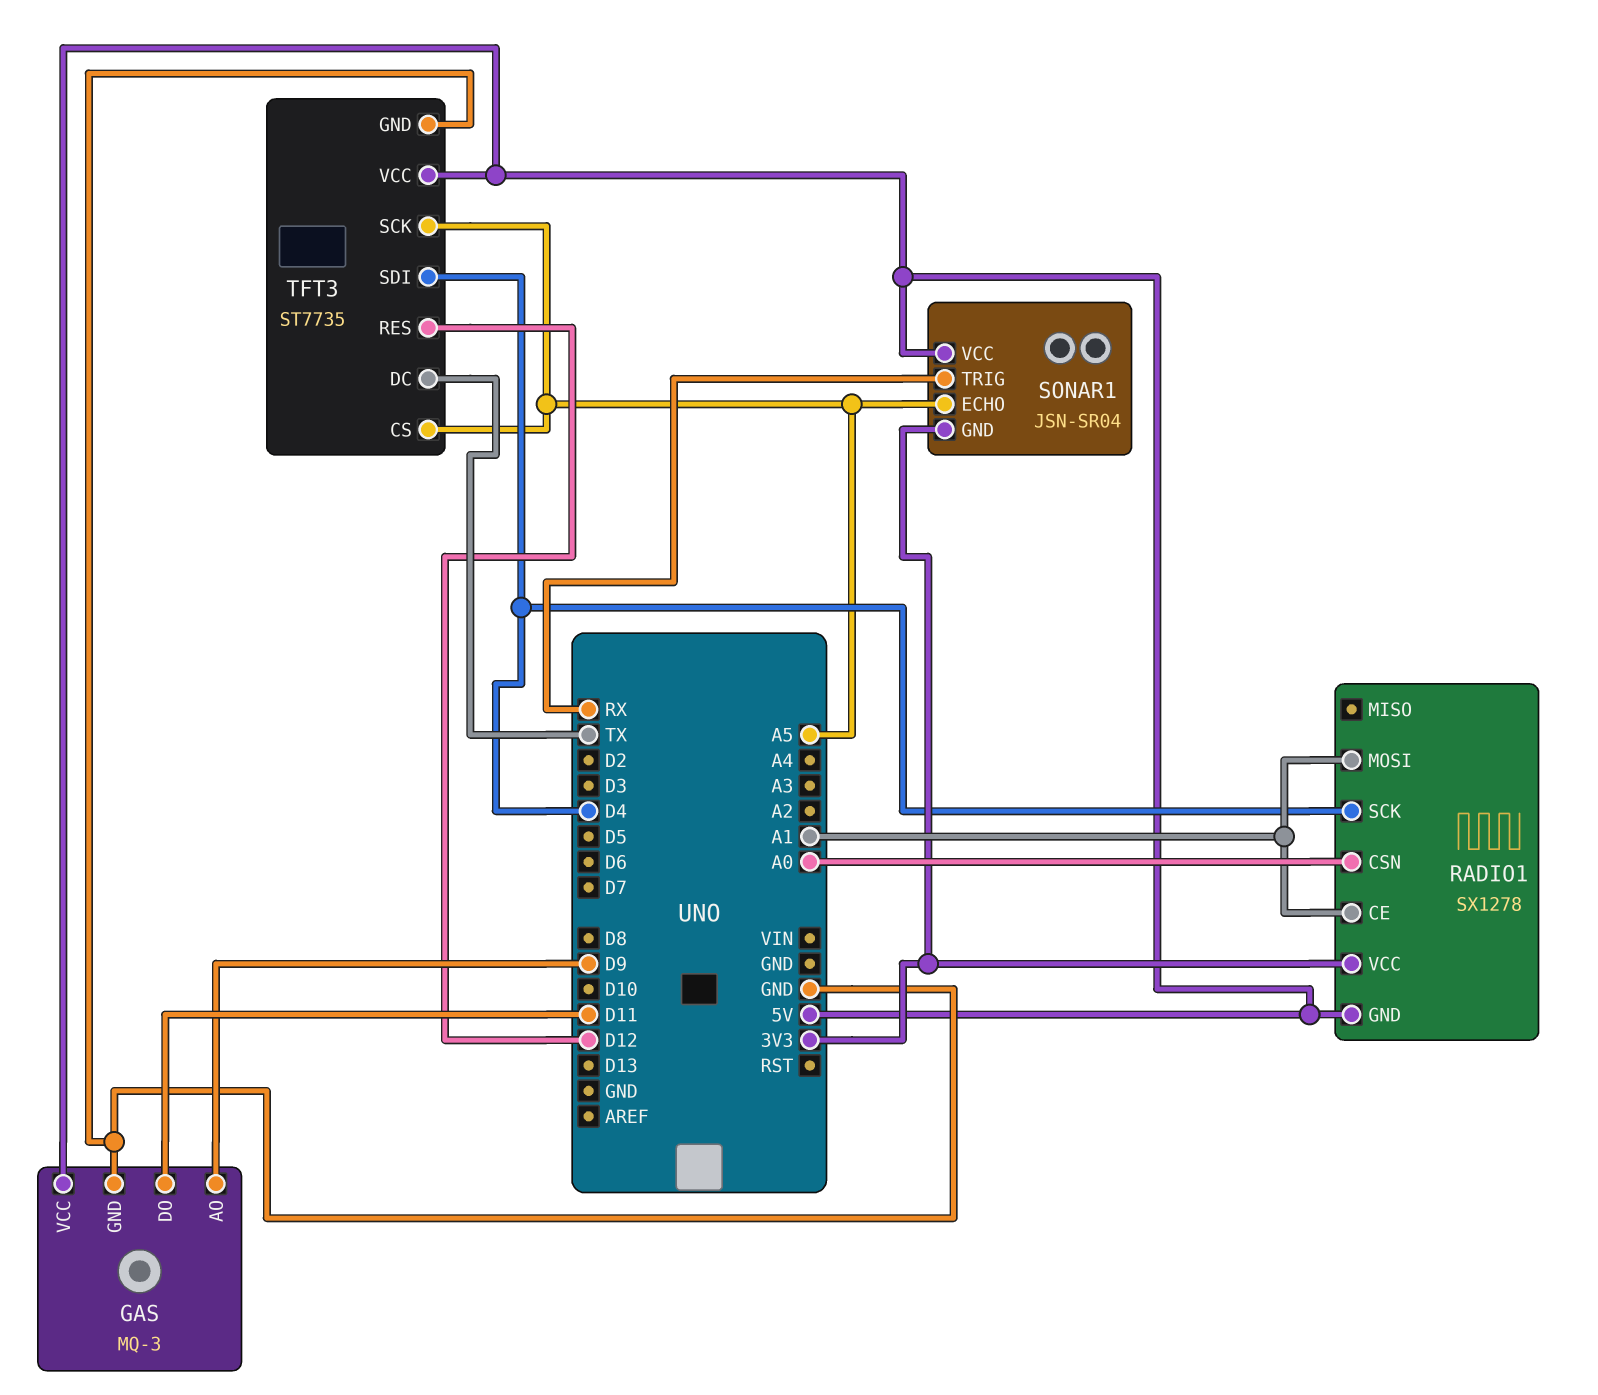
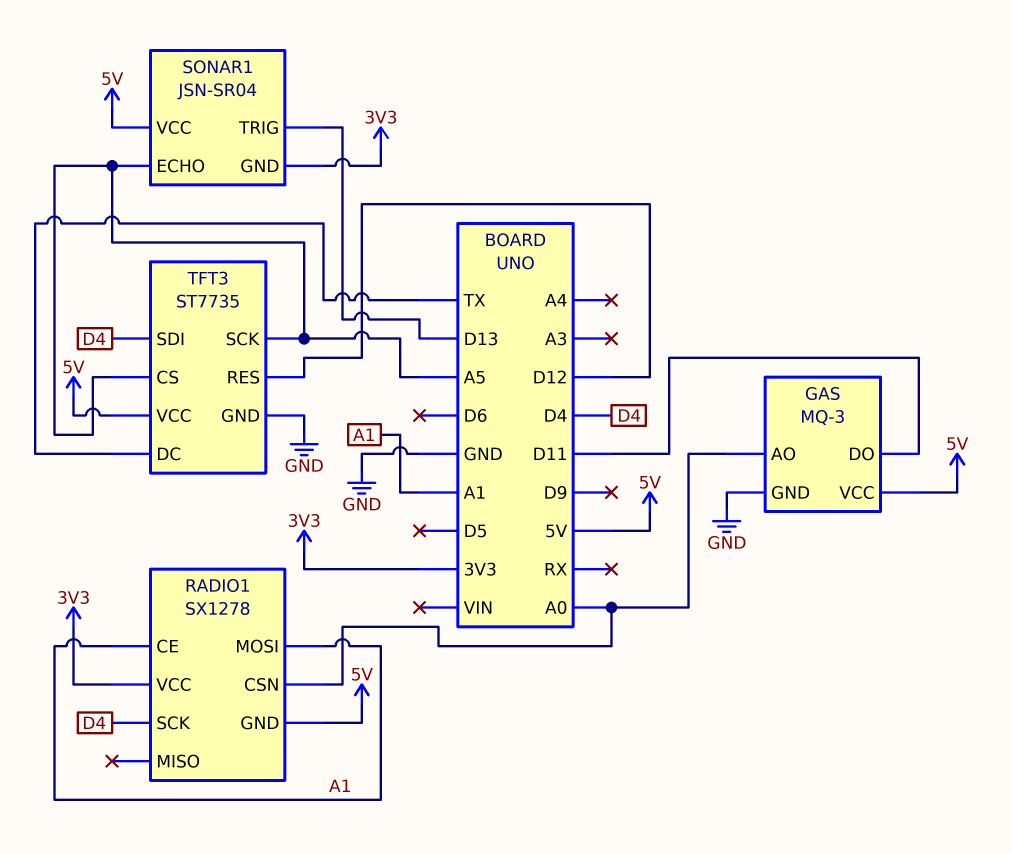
GAS pin AO: D9 -> A0
SONAR1 pin TRIG: RX -> D13

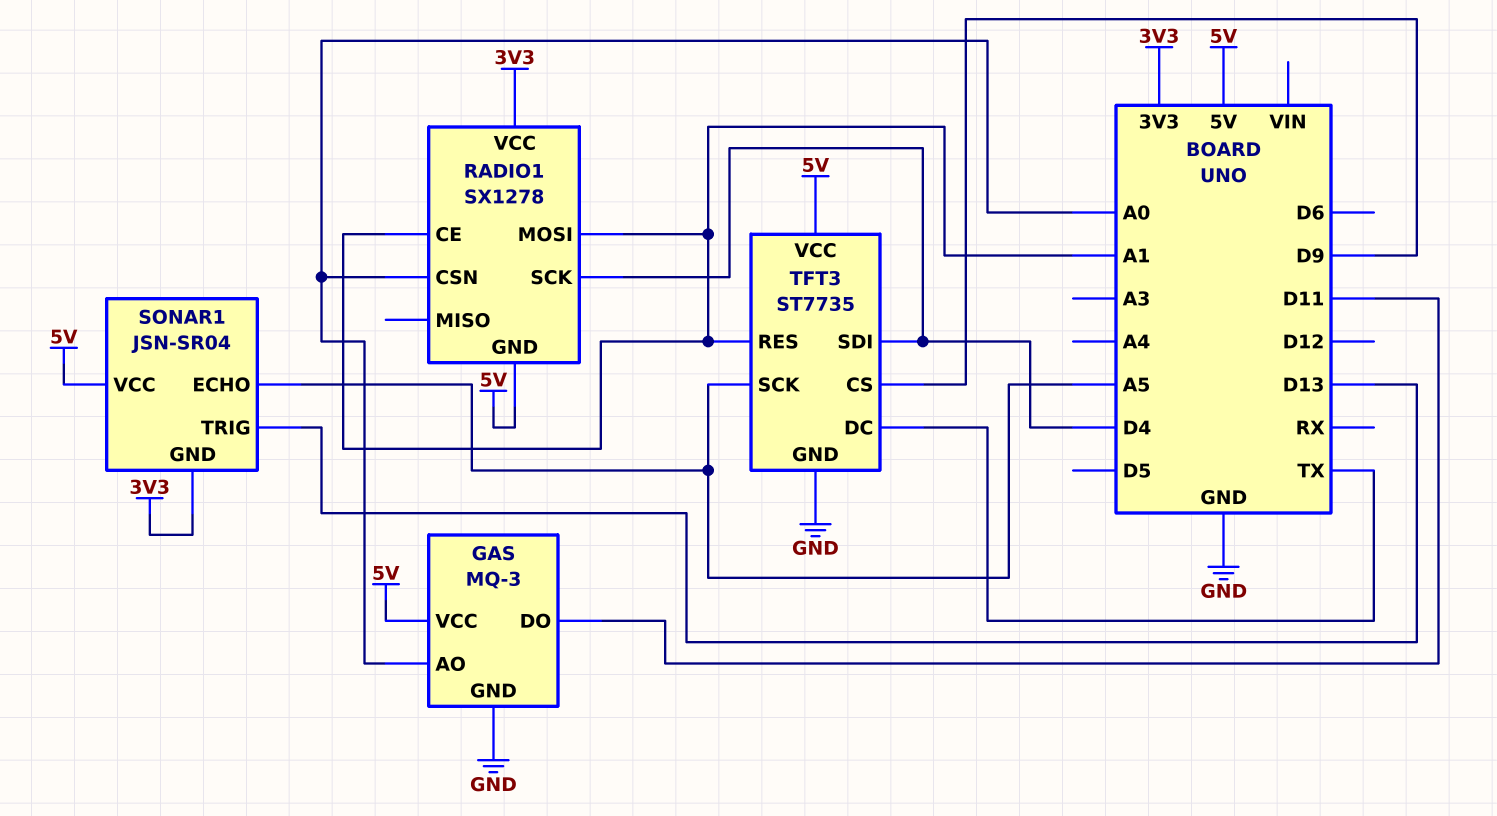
TFT3 pin CS: A5 -> D9
TFT3 pin RES: D12 -> A1

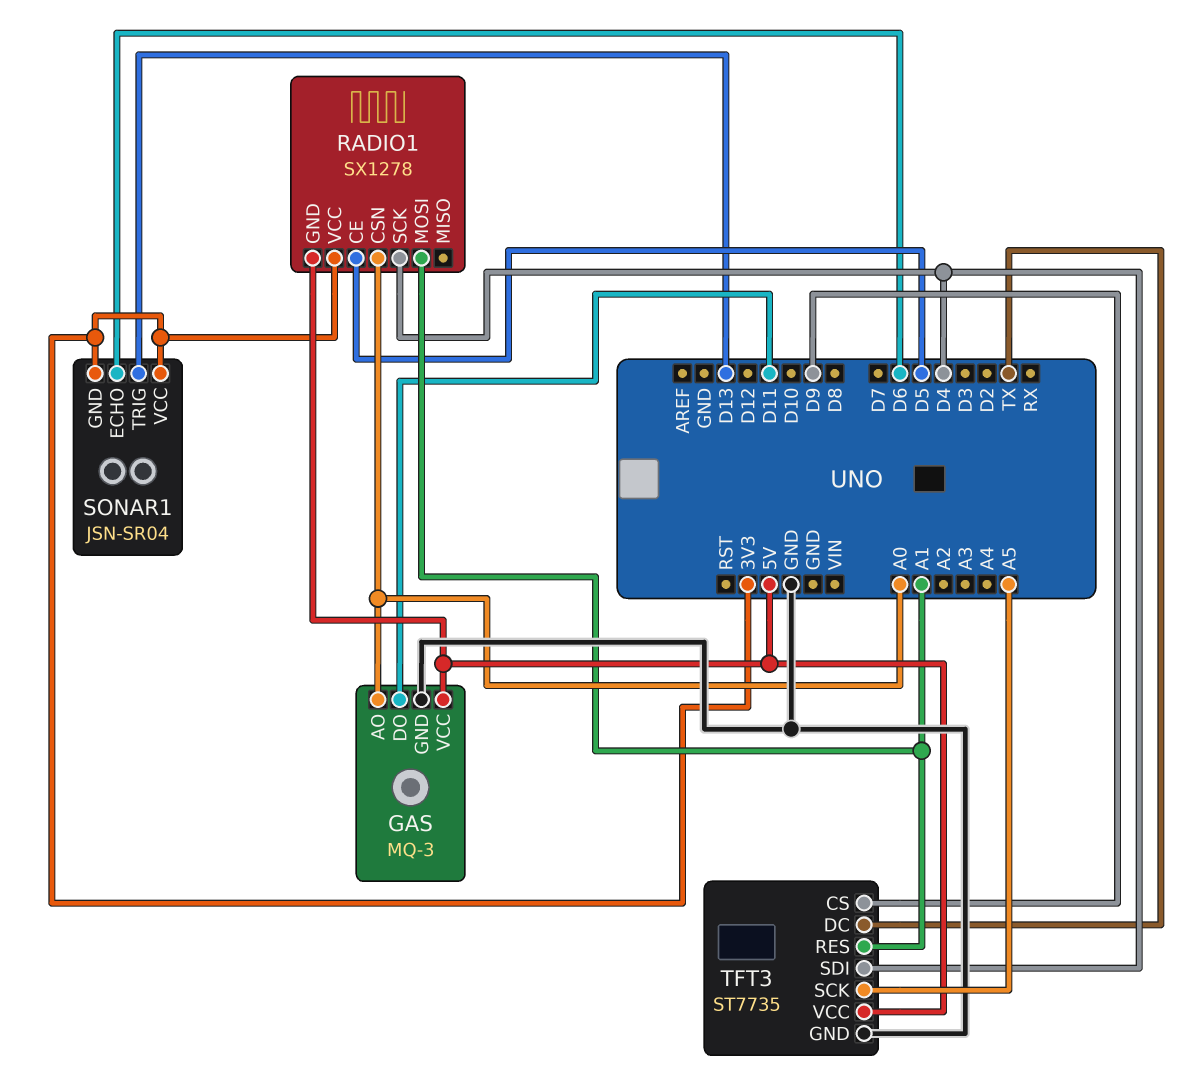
RADIO1 pin CE: A1 -> D5
SONAR1 pin ECHO: A5 -> D6
SONAR1 pin VCC: 5V -> 3V3

